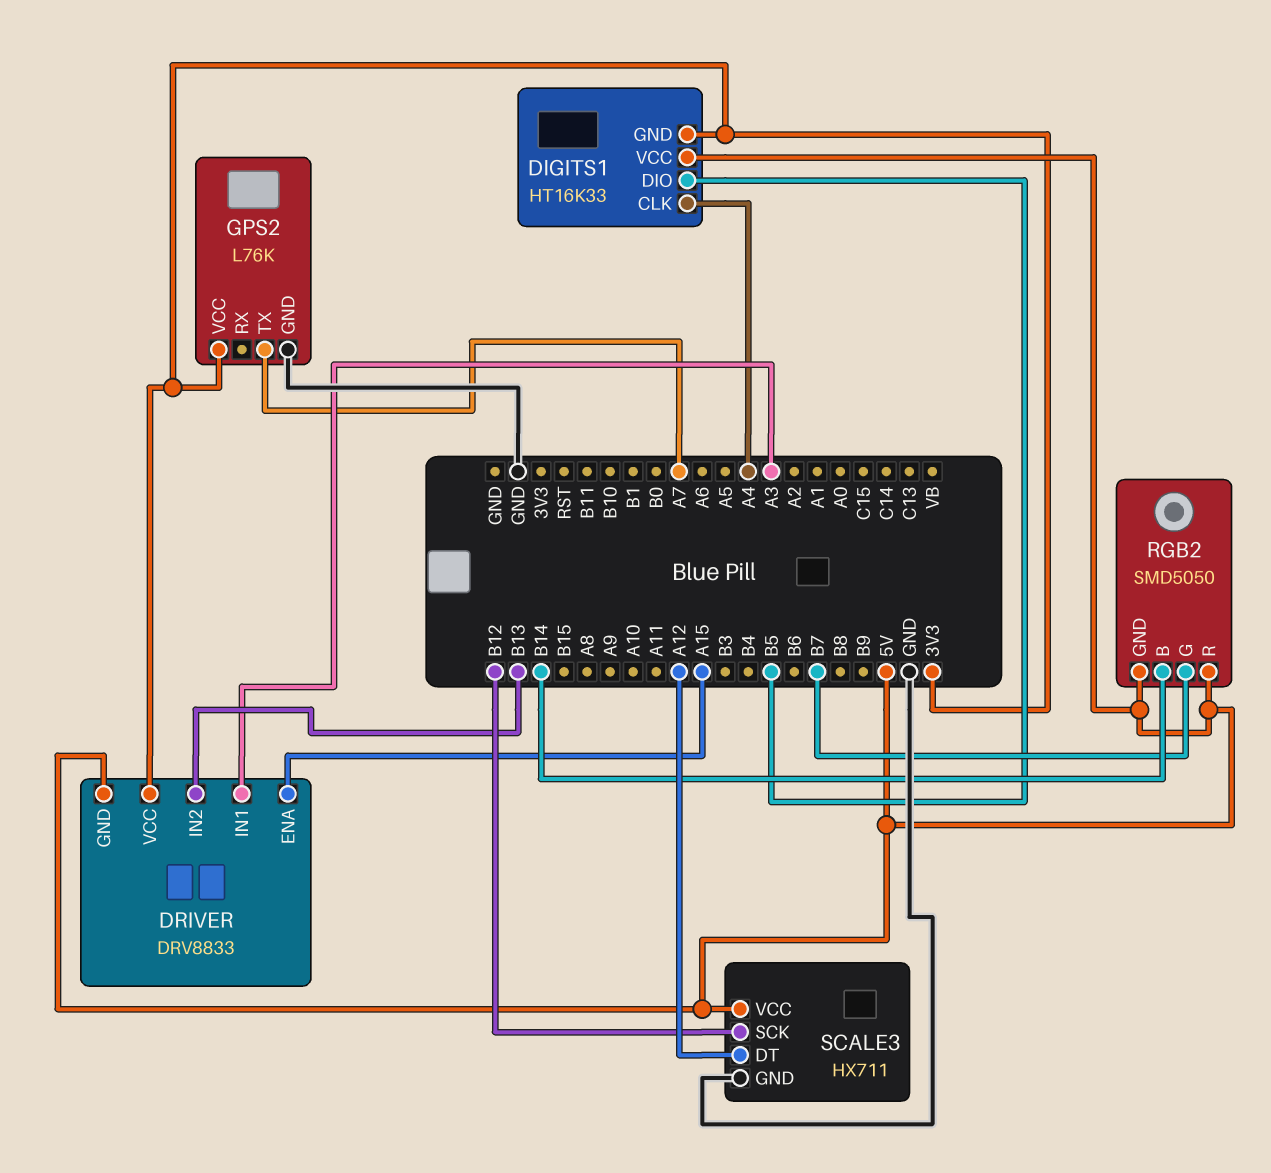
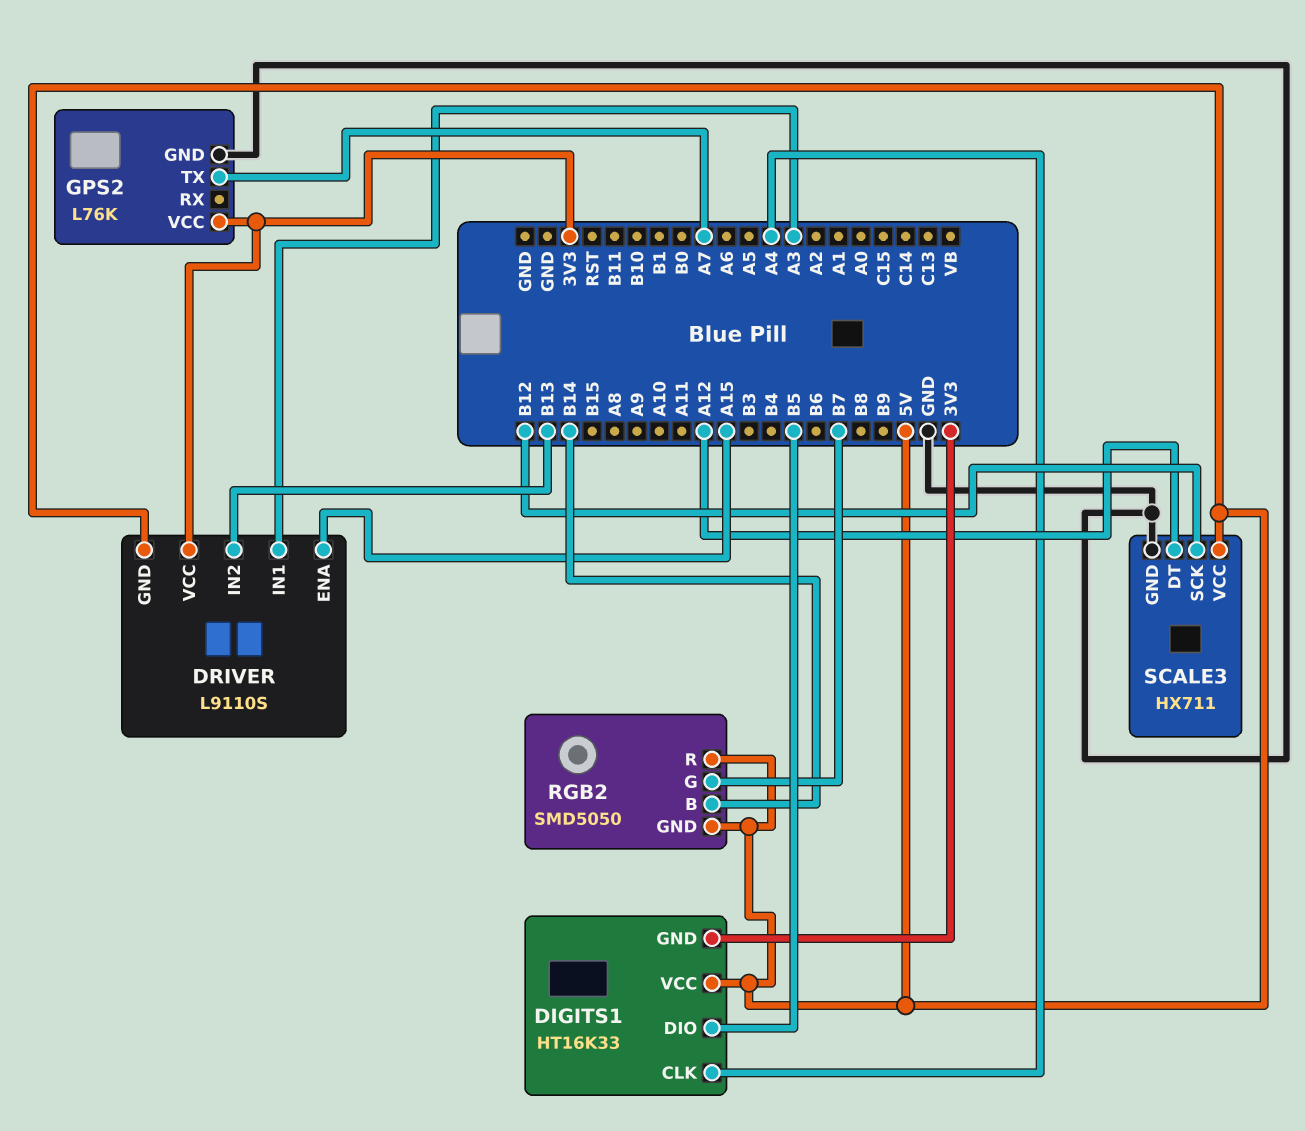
DRIVER: DRV8833 -> L9110S

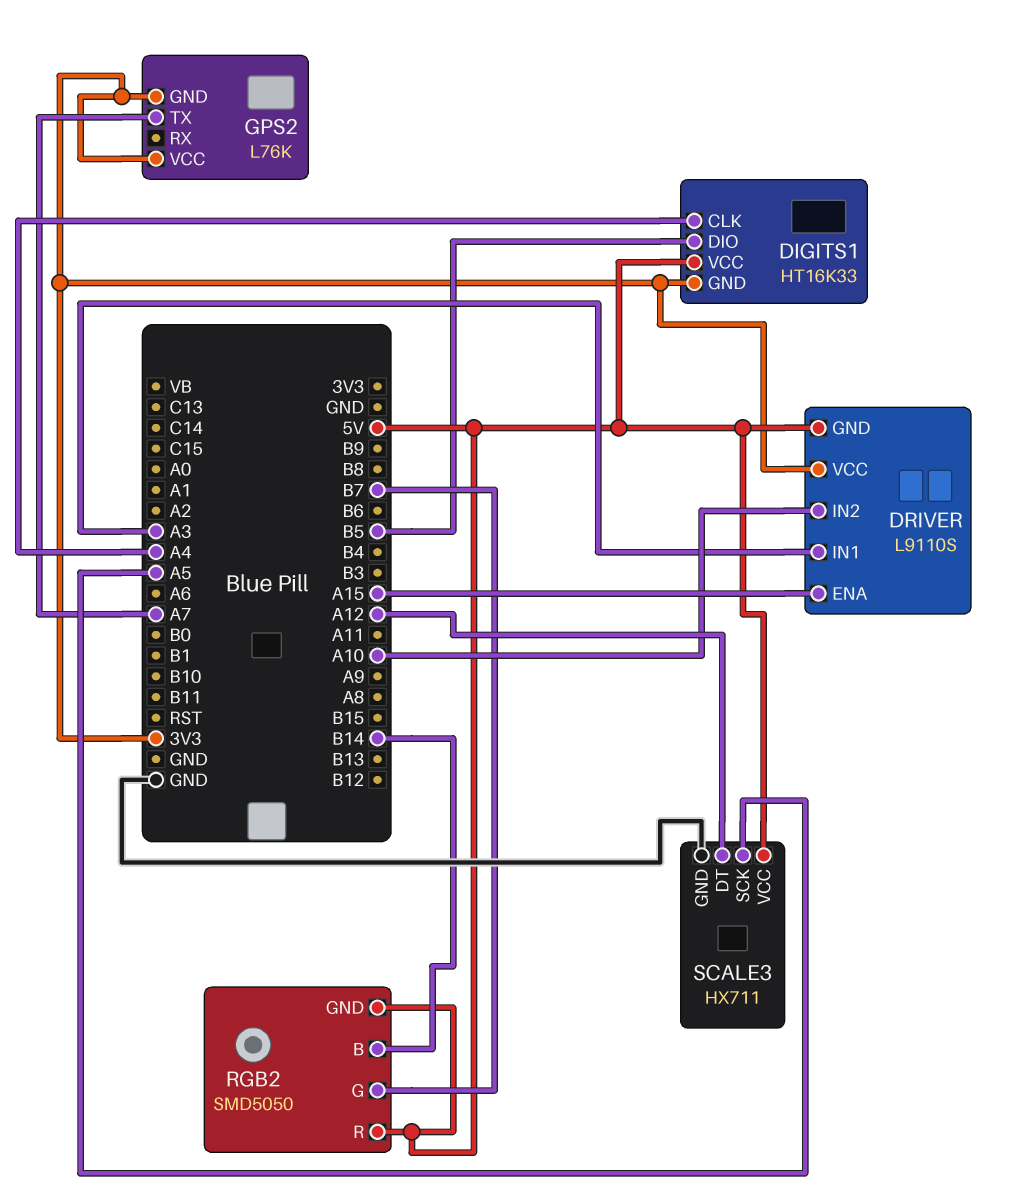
DRIVER pin IN2: B13 -> A10
GPS2 pin GND: GND -> 3V3
SCALE3 pin SCK: B12 -> A5

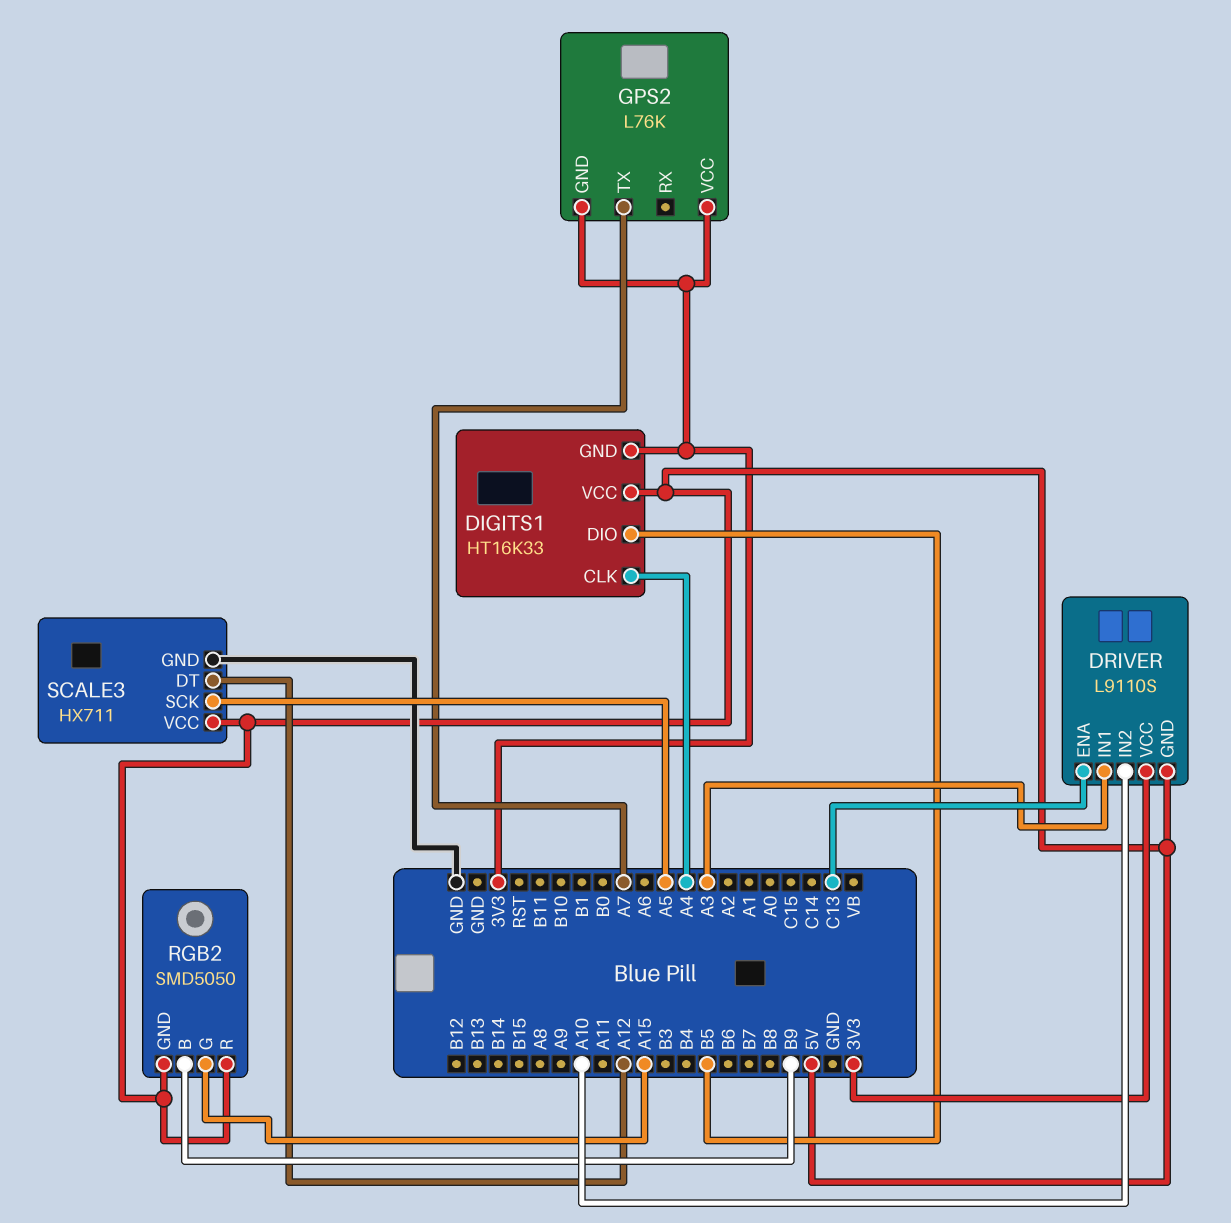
DRIVER pin ENA: A15 -> C13
RGB2 pin B: B14 -> B9
RGB2 pin G: B7 -> A15

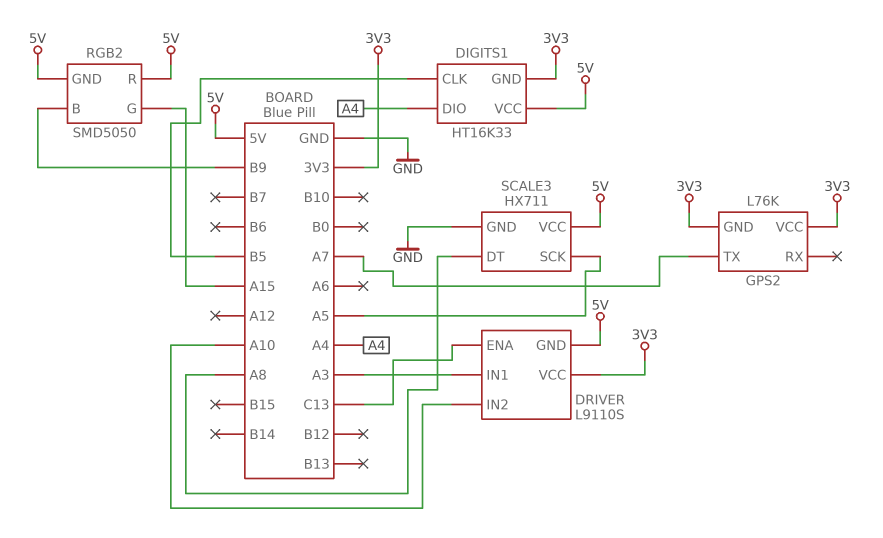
DIGITS1 pin CLK: A4 -> B5
DIGITS1 pin DIO: B5 -> A4
SCALE3 pin DT: A12 -> A8

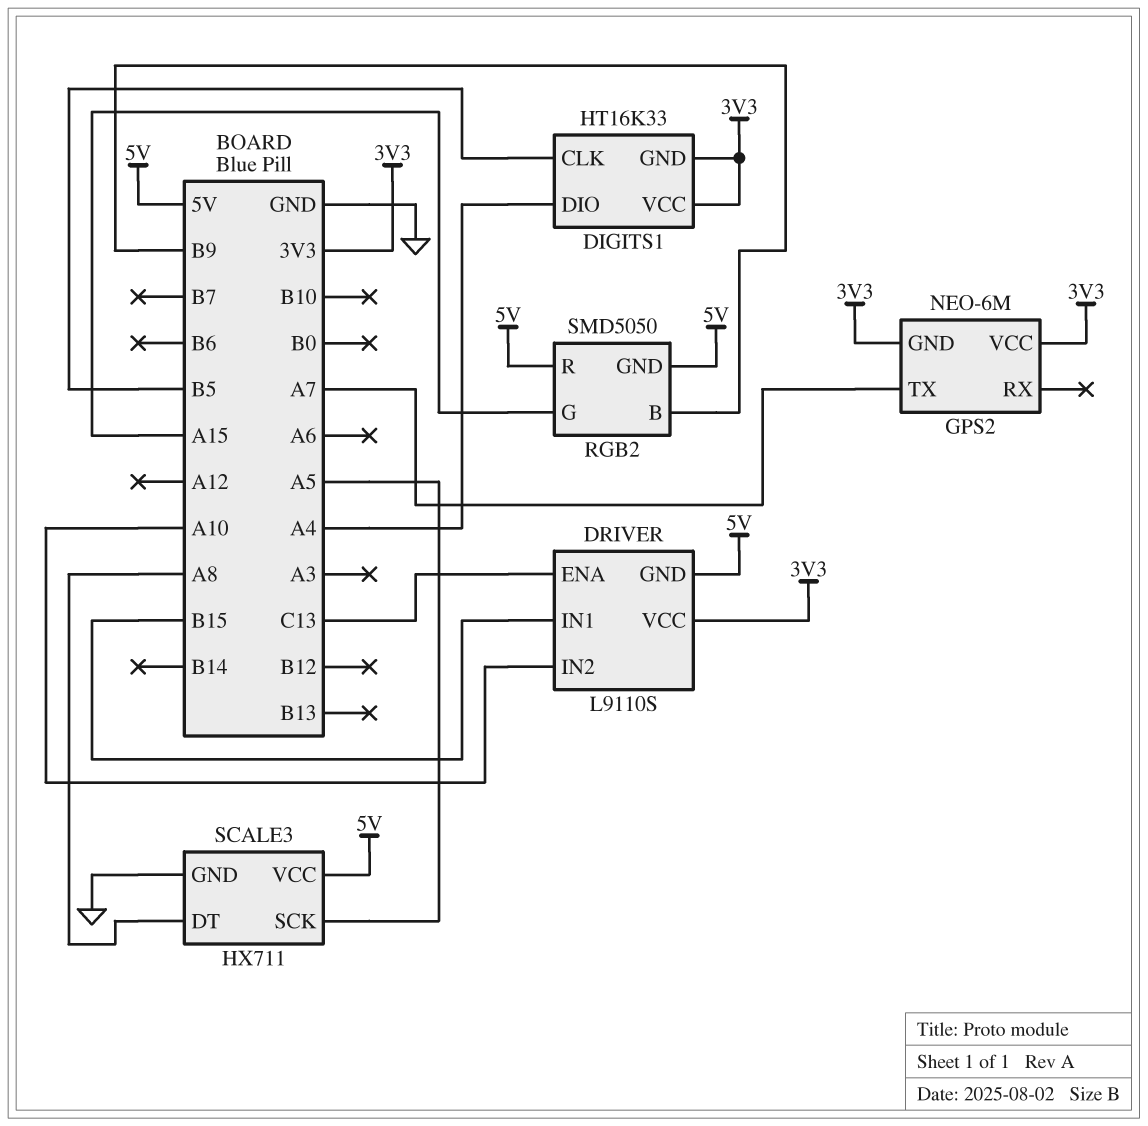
DIGITS1 pin VCC: 5V -> 3V3
DRIVER pin IN1: A3 -> B15
GPS2: L76K -> NEO-6M

